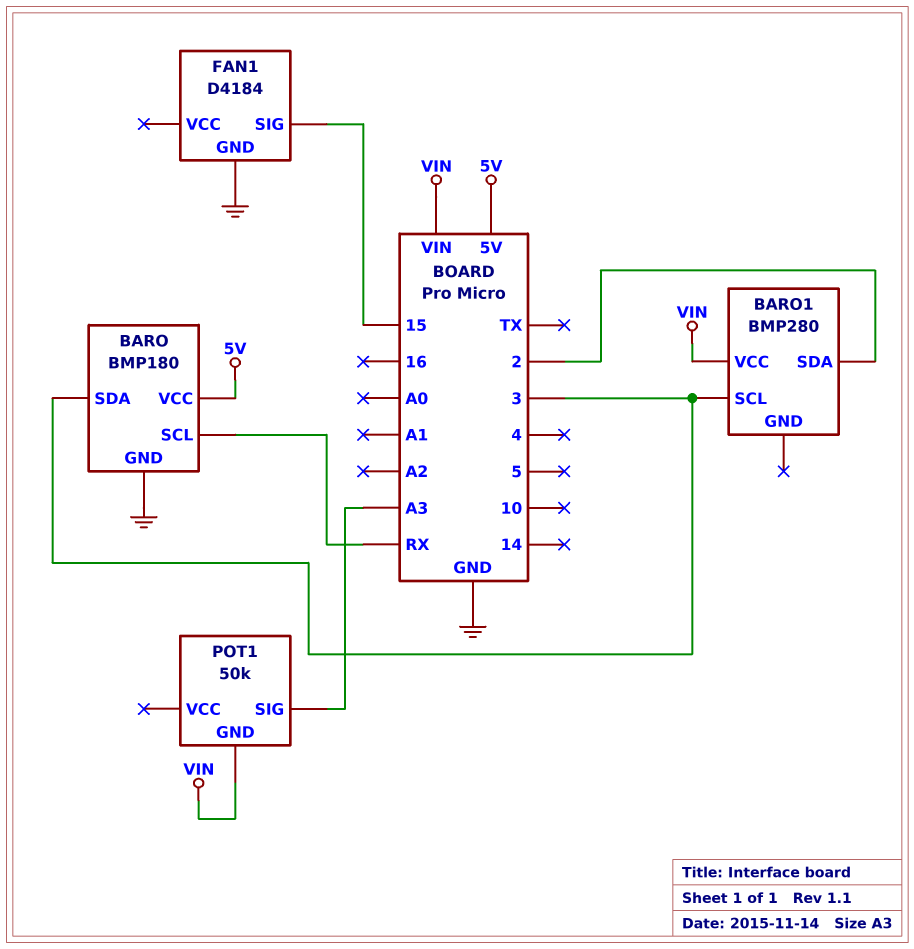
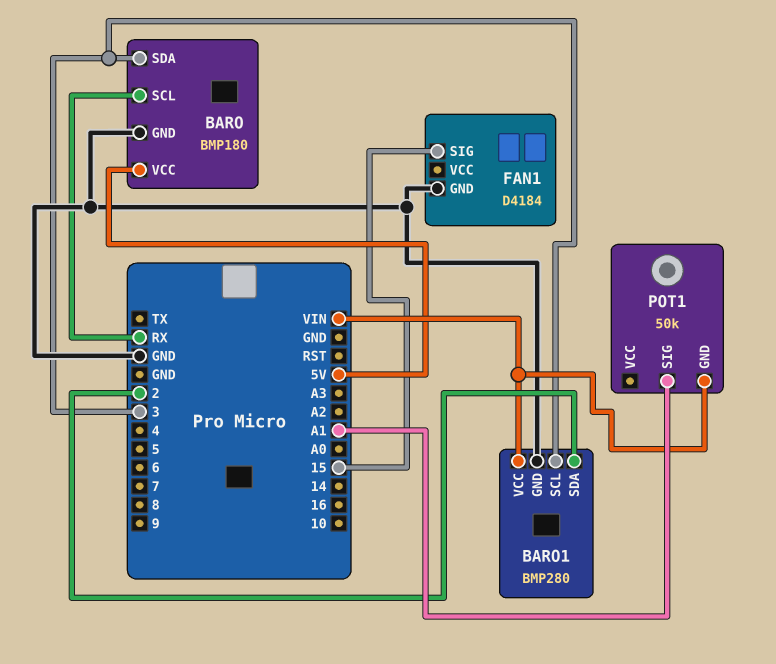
BARO1 pin GND: none -> GND
POT1 pin SIG: A3 -> A1

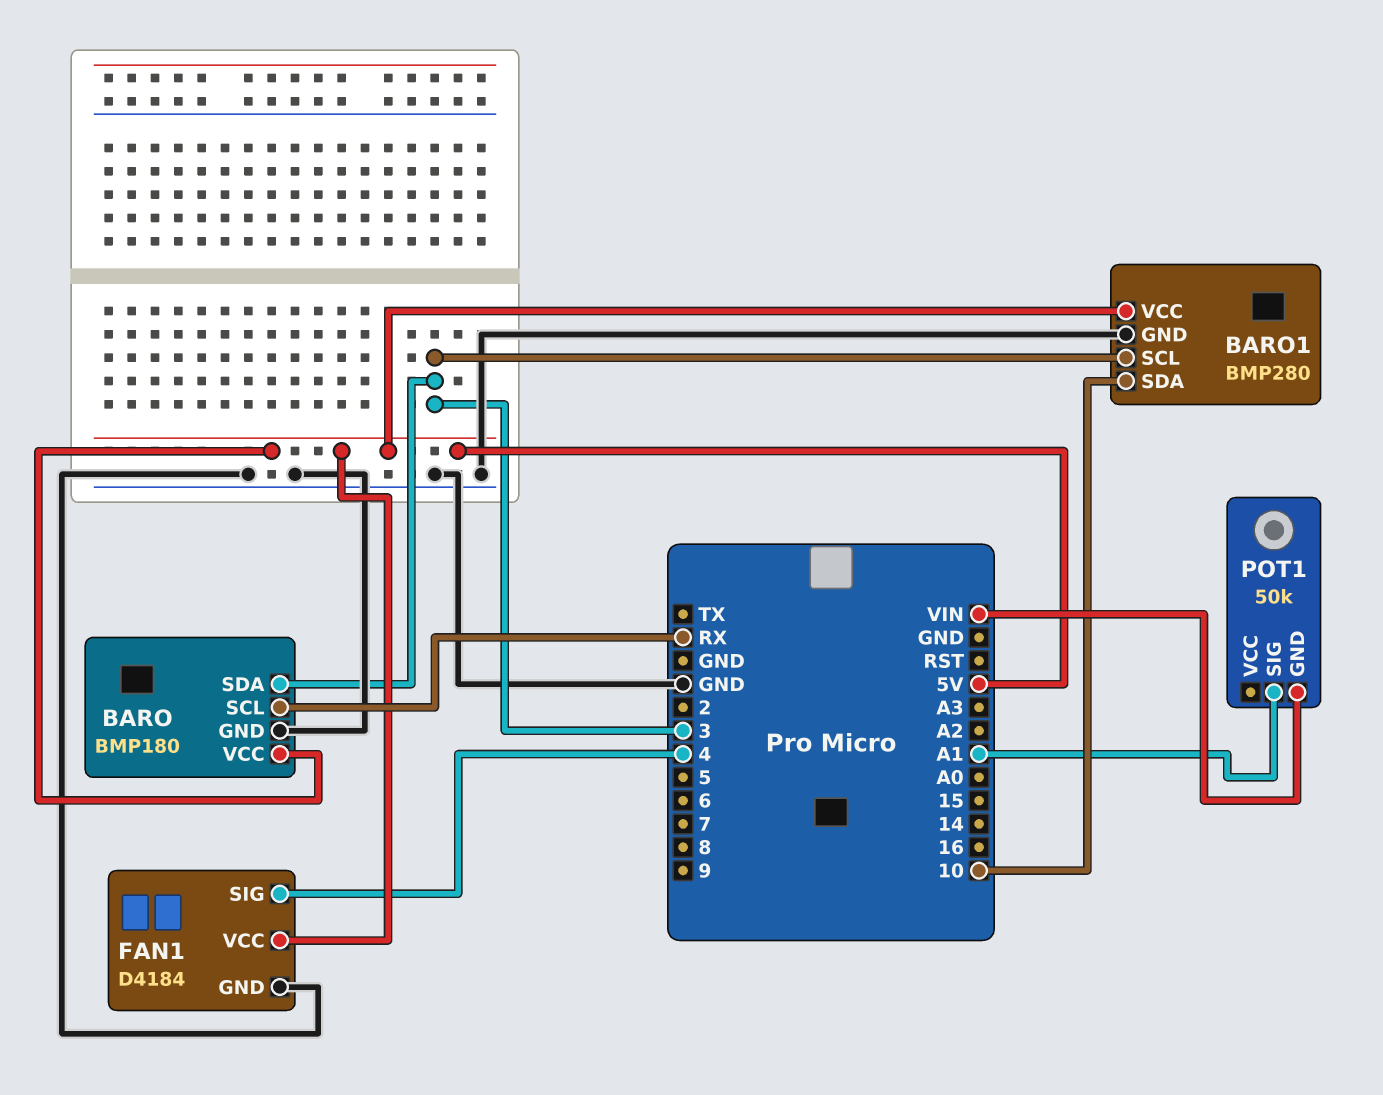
BARO1 pin SDA: 2 -> 10
BARO1 pin VCC: VIN -> 5V
FAN1 pin SIG: 15 -> 4
FAN1 pin VCC: none -> 5V

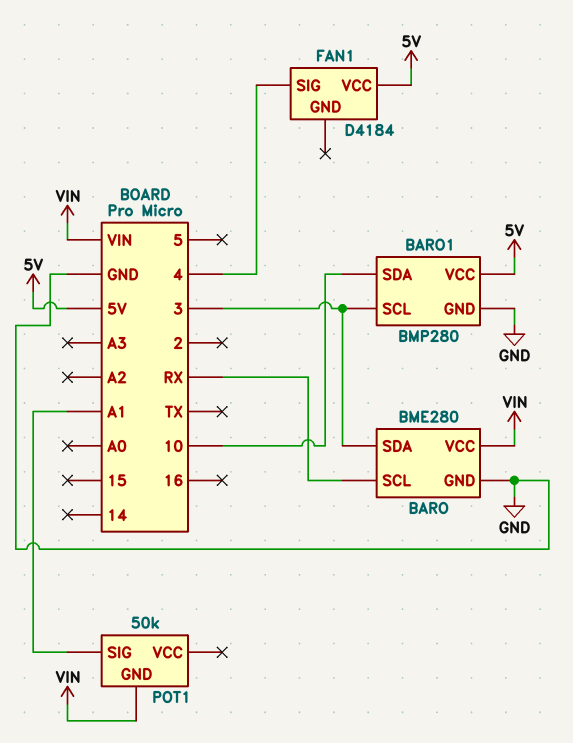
BARO: BMP180 -> BME280
BARO pin VCC: 5V -> VIN
FAN1 pin GND: GND -> none

